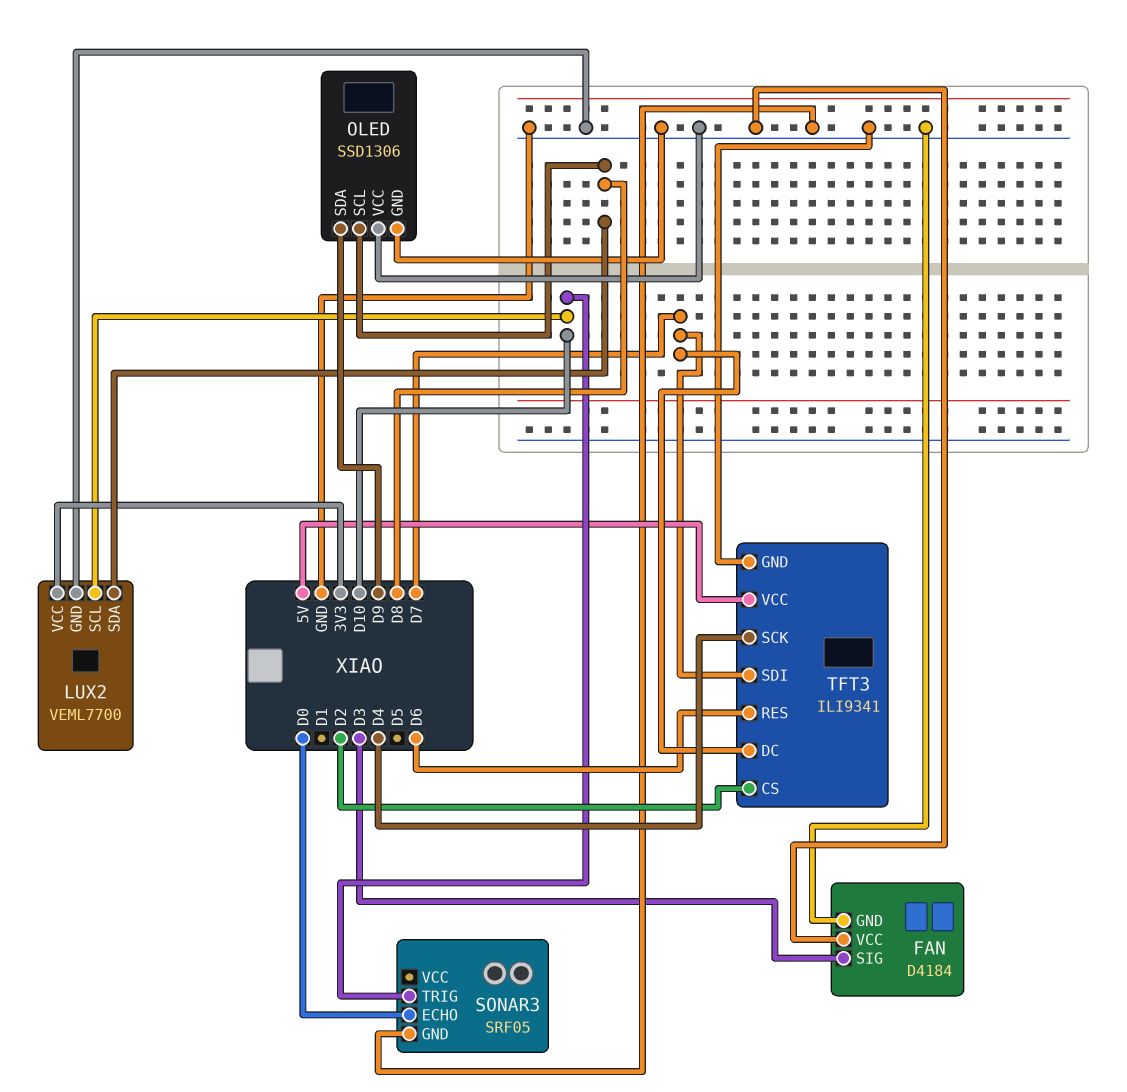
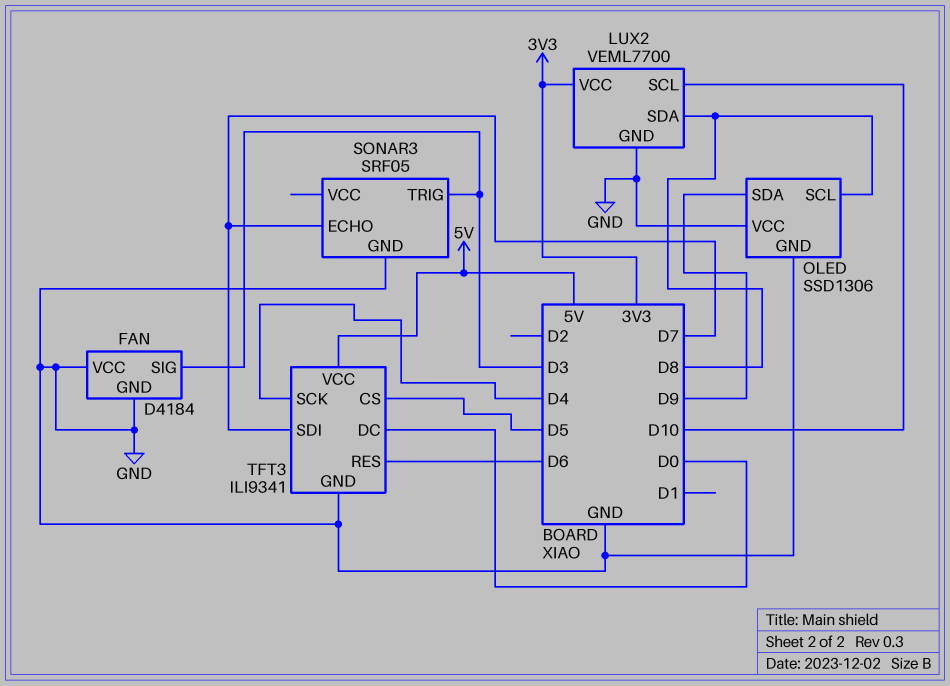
SONAR3 pin ECHO: D0 -> D7
SONAR3 pin TRIG: D10 -> D3
TFT3 pin CS: D2 -> D5
TFT3 pin DC: D7 -> D0

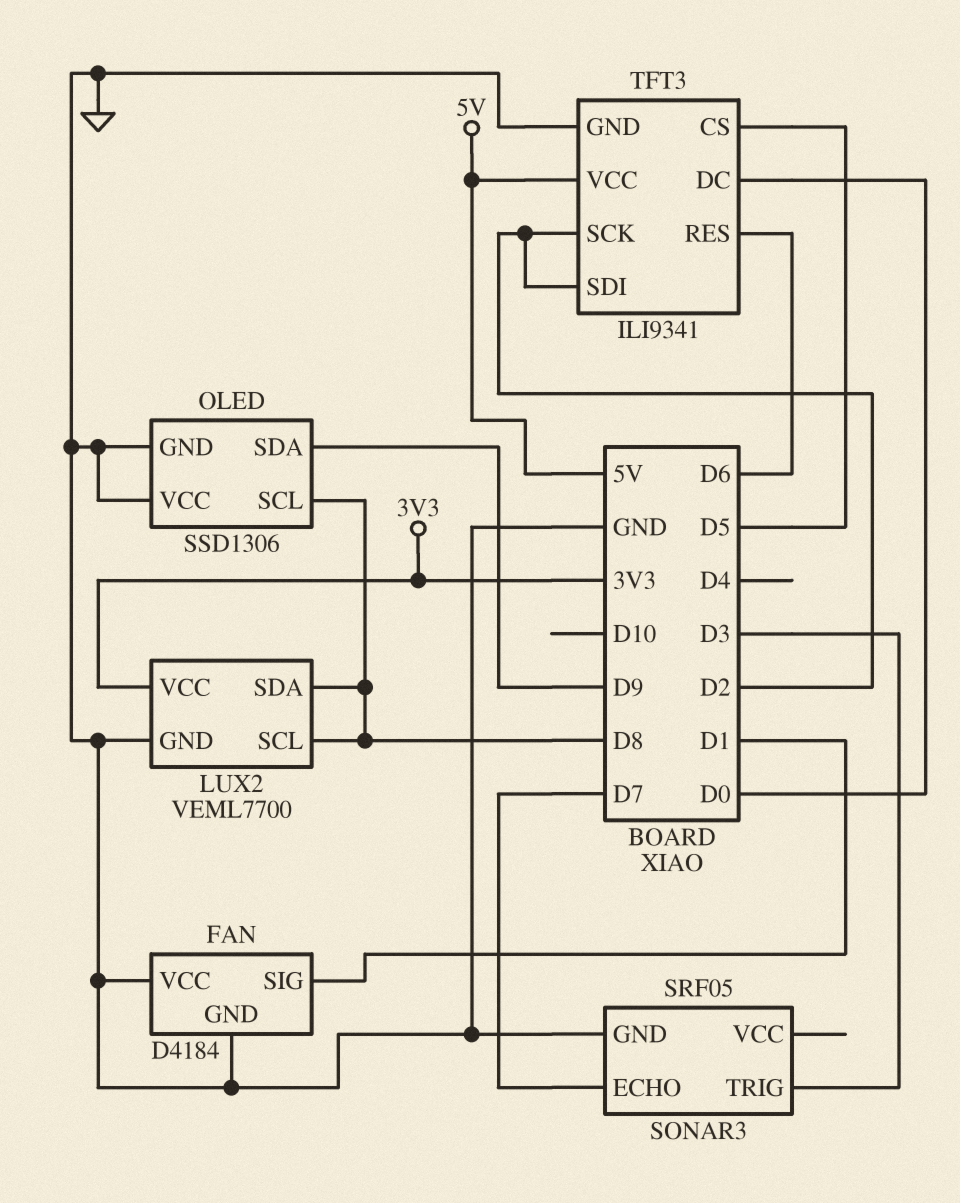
FAN pin SIG: D3 -> D1
LUX2 pin SCL: D10 -> D8
TFT3 pin SCK: D4 -> D2
TFT3 pin SDI: D7 -> D2

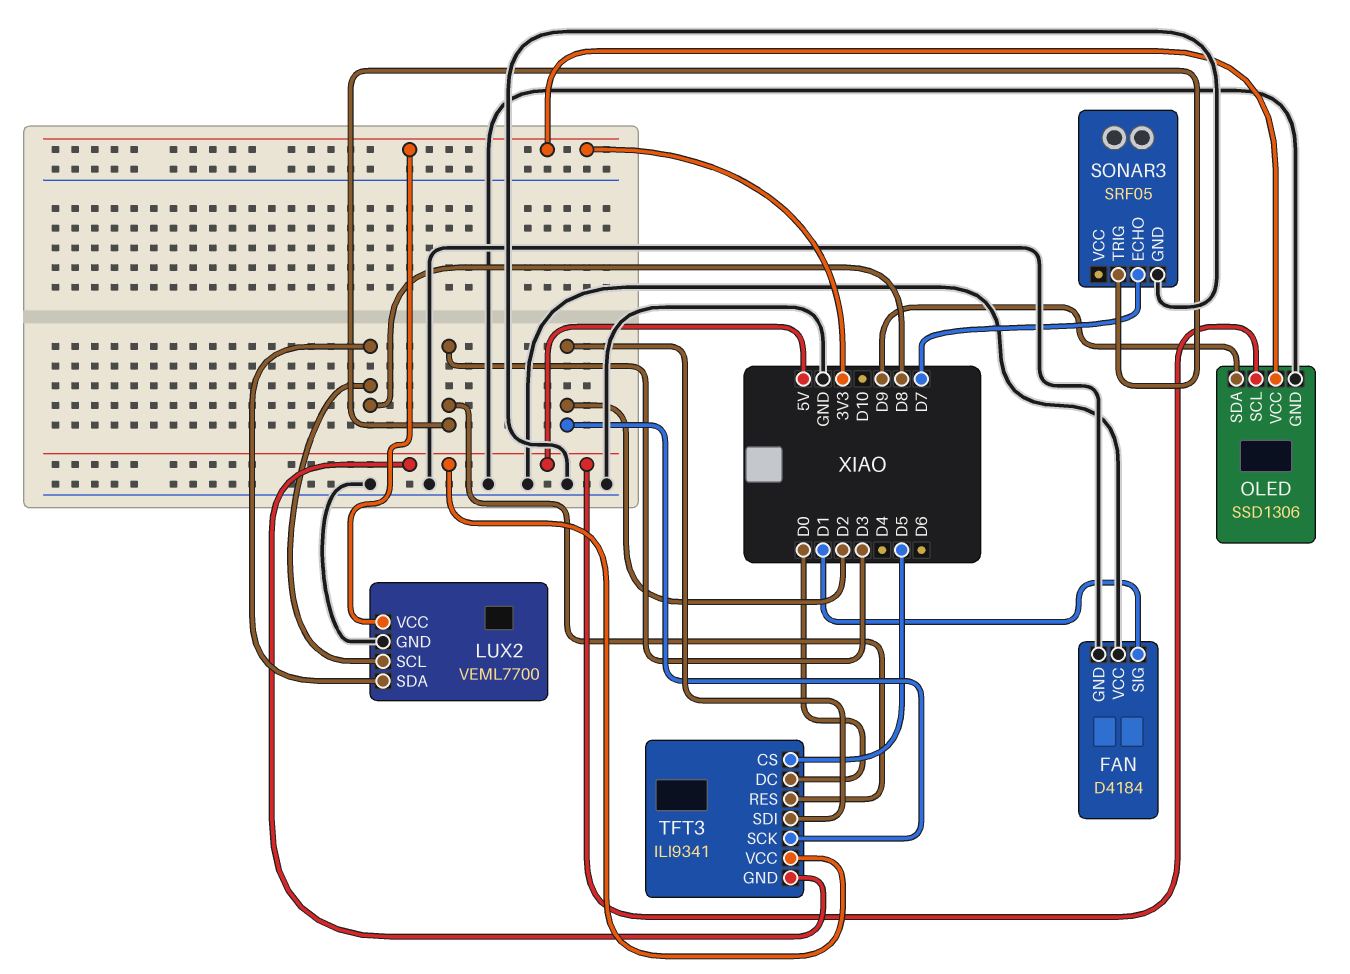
OLED pin SCL: D8 -> 5V
OLED pin VCC: GND -> 3V3
TFT3 pin GND: GND -> 5V
TFT3 pin RES: D6 -> D3

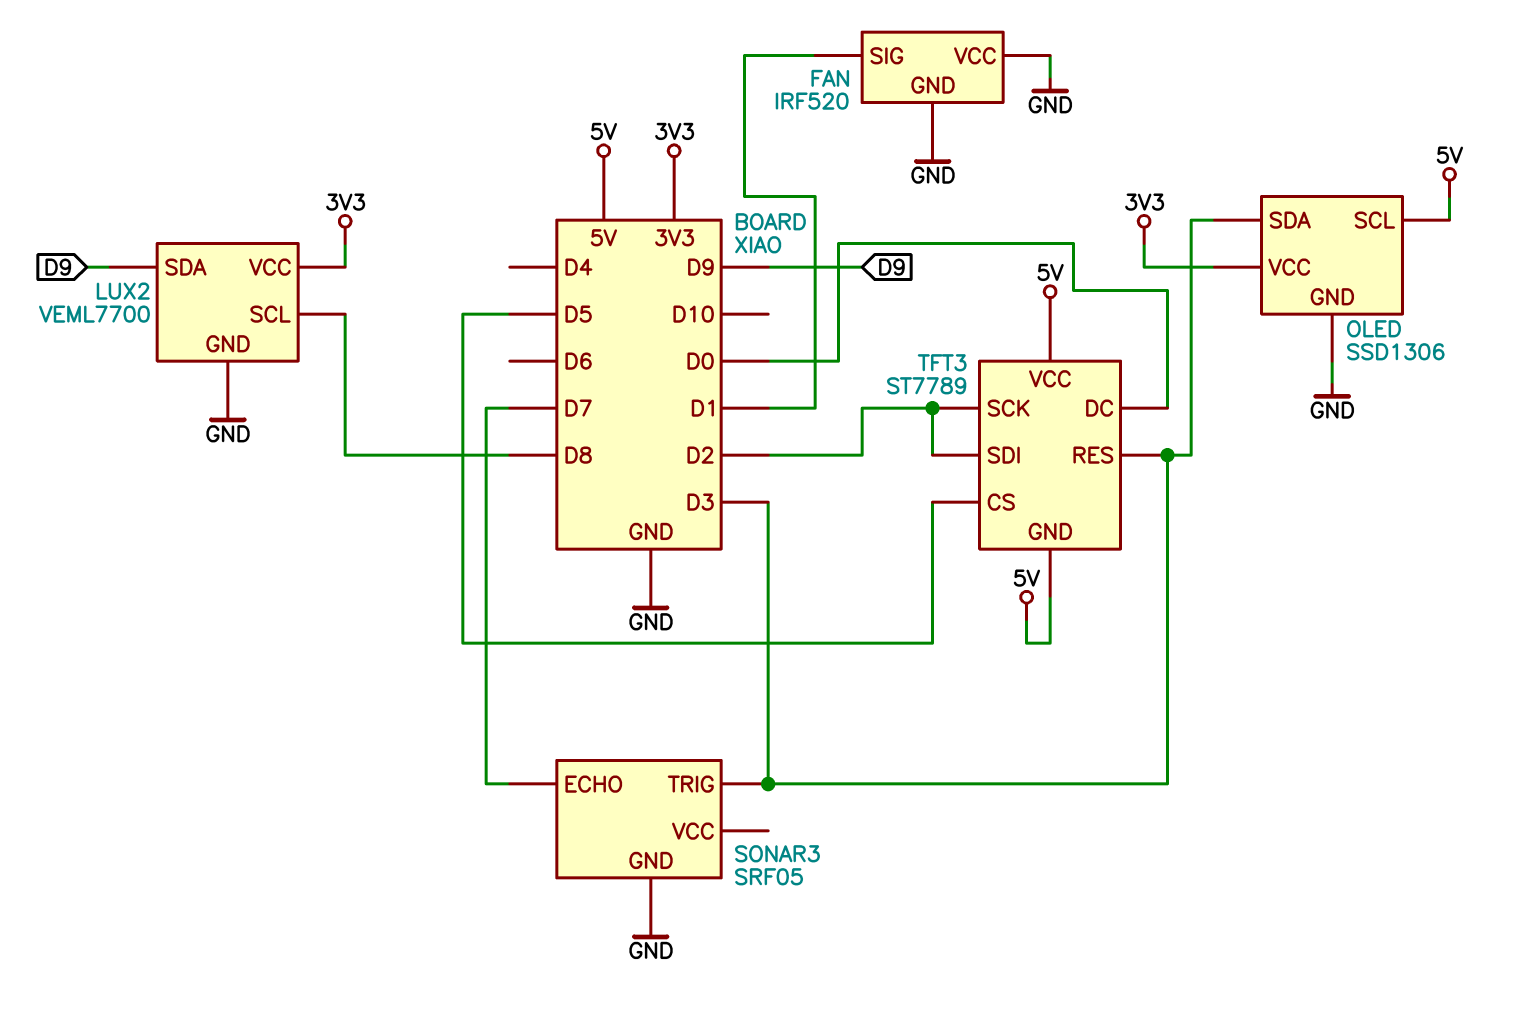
FAN: D4184 -> IRF520
LUX2 pin SDA: D8 -> D9
OLED pin SDA: D9 -> D3
TFT3: ILI9341 -> ST7789

